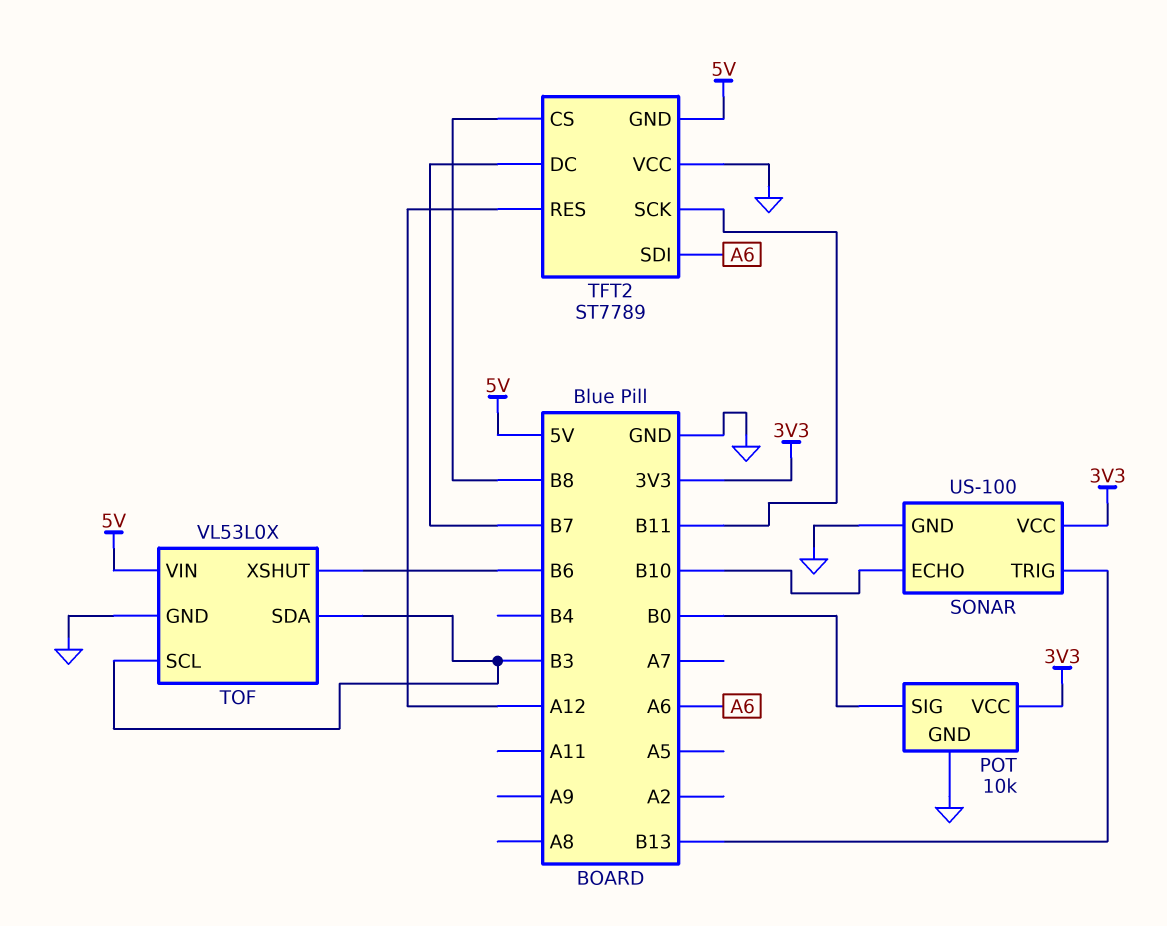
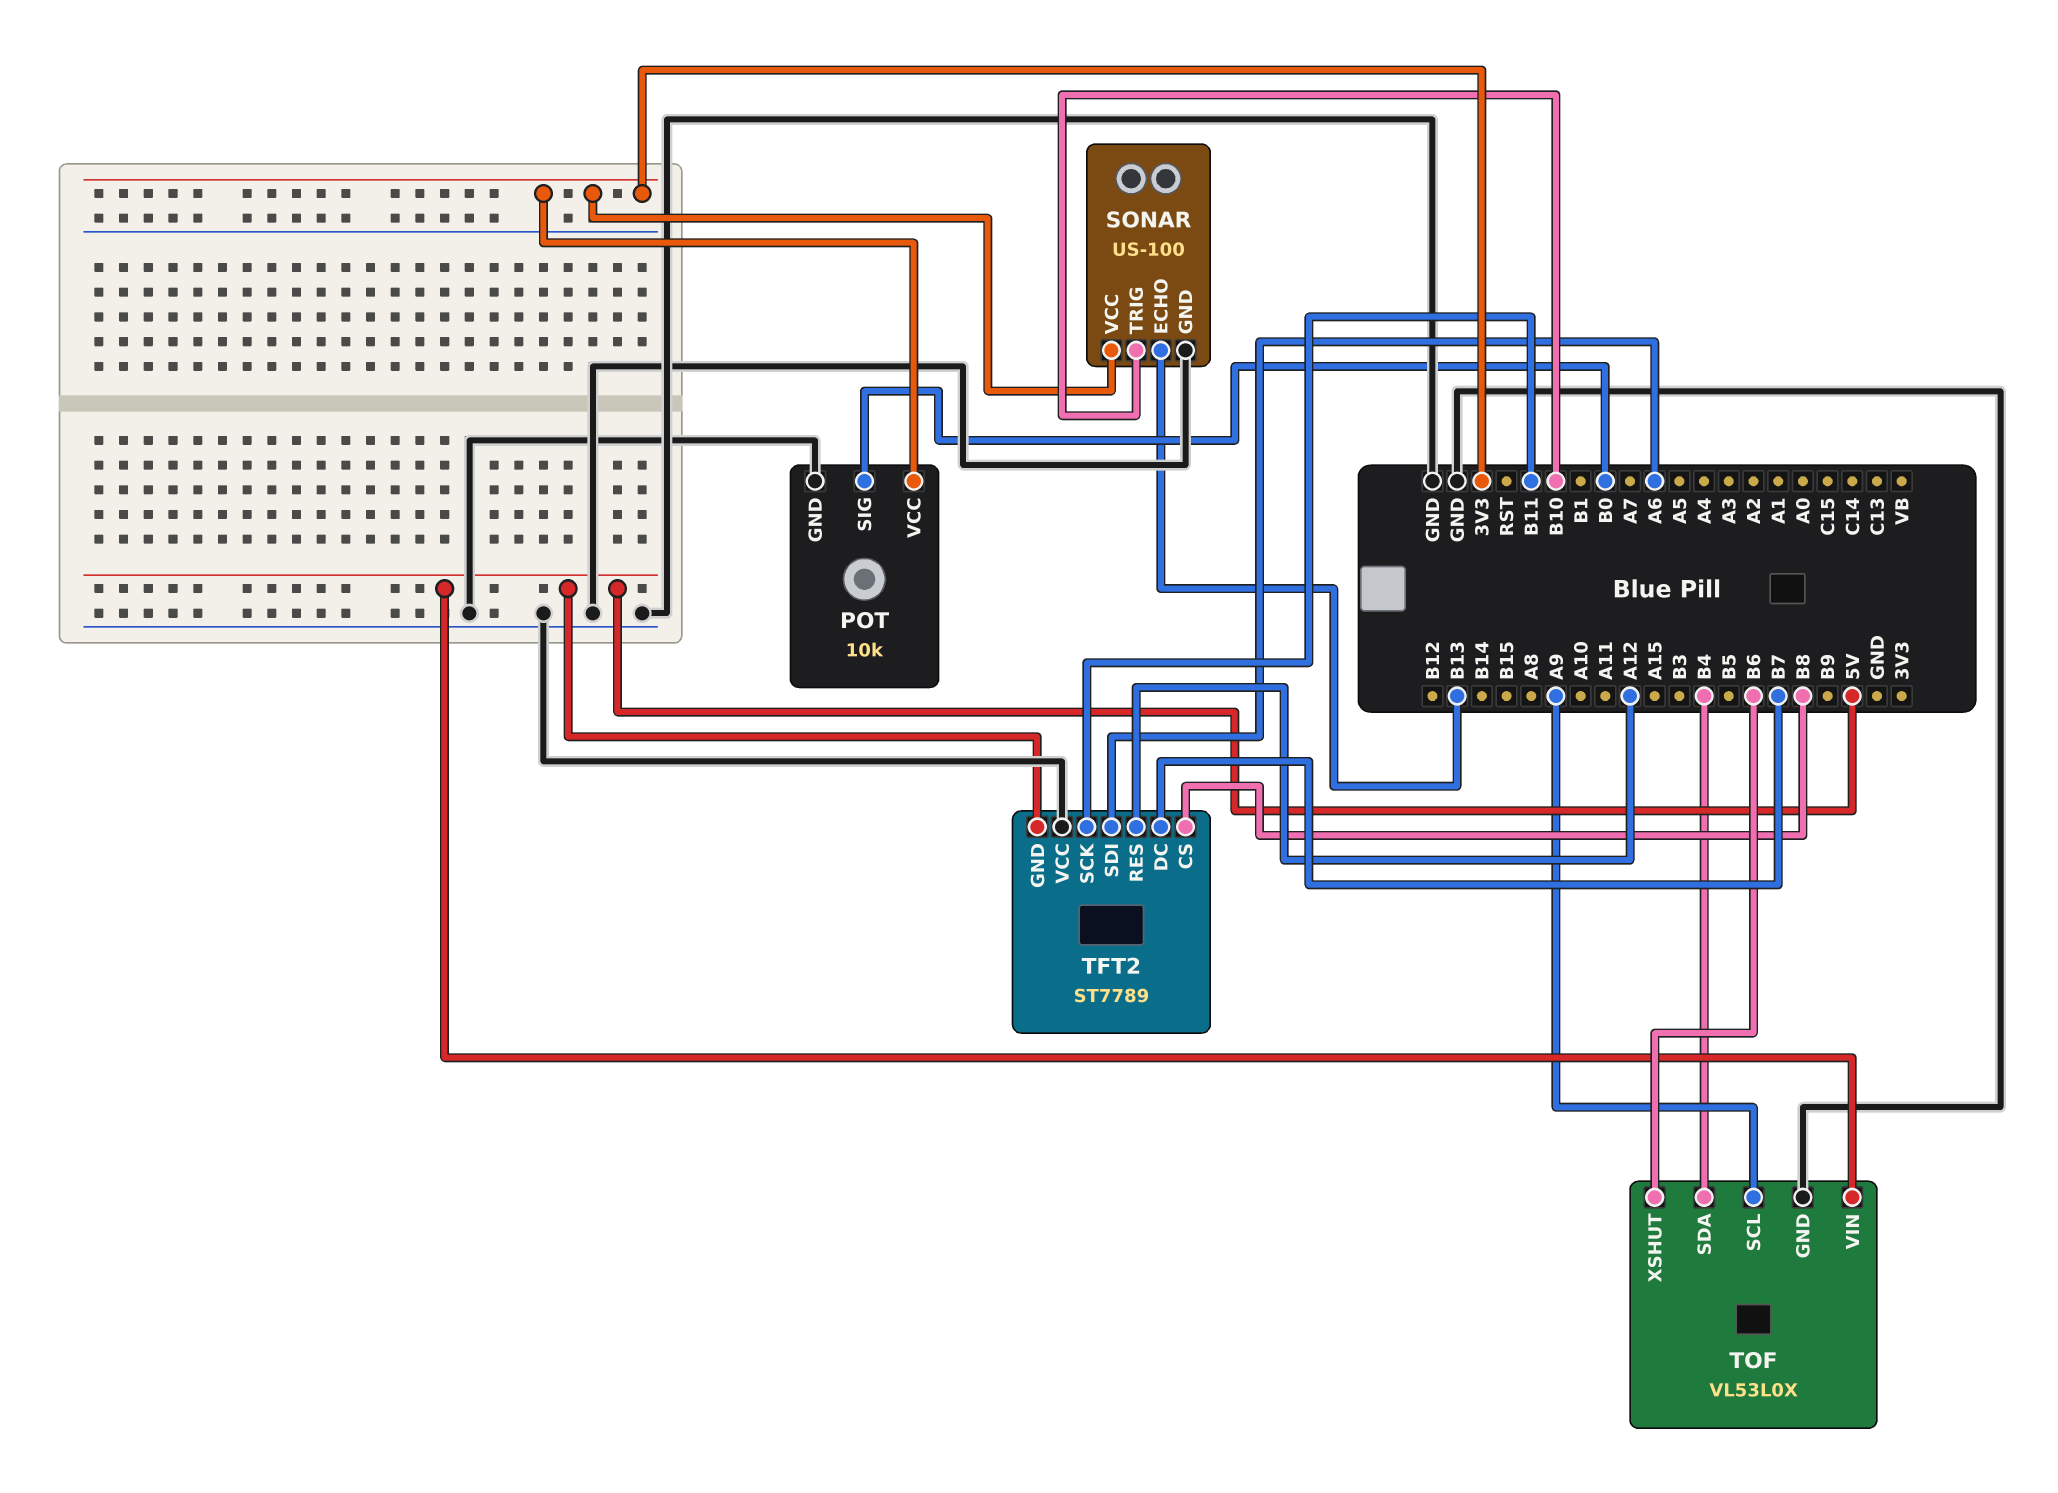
SONAR pin ECHO: B10 -> B13
SONAR pin TRIG: B13 -> B10
TOF pin SCL: B3 -> A9
TOF pin SDA: B3 -> B4

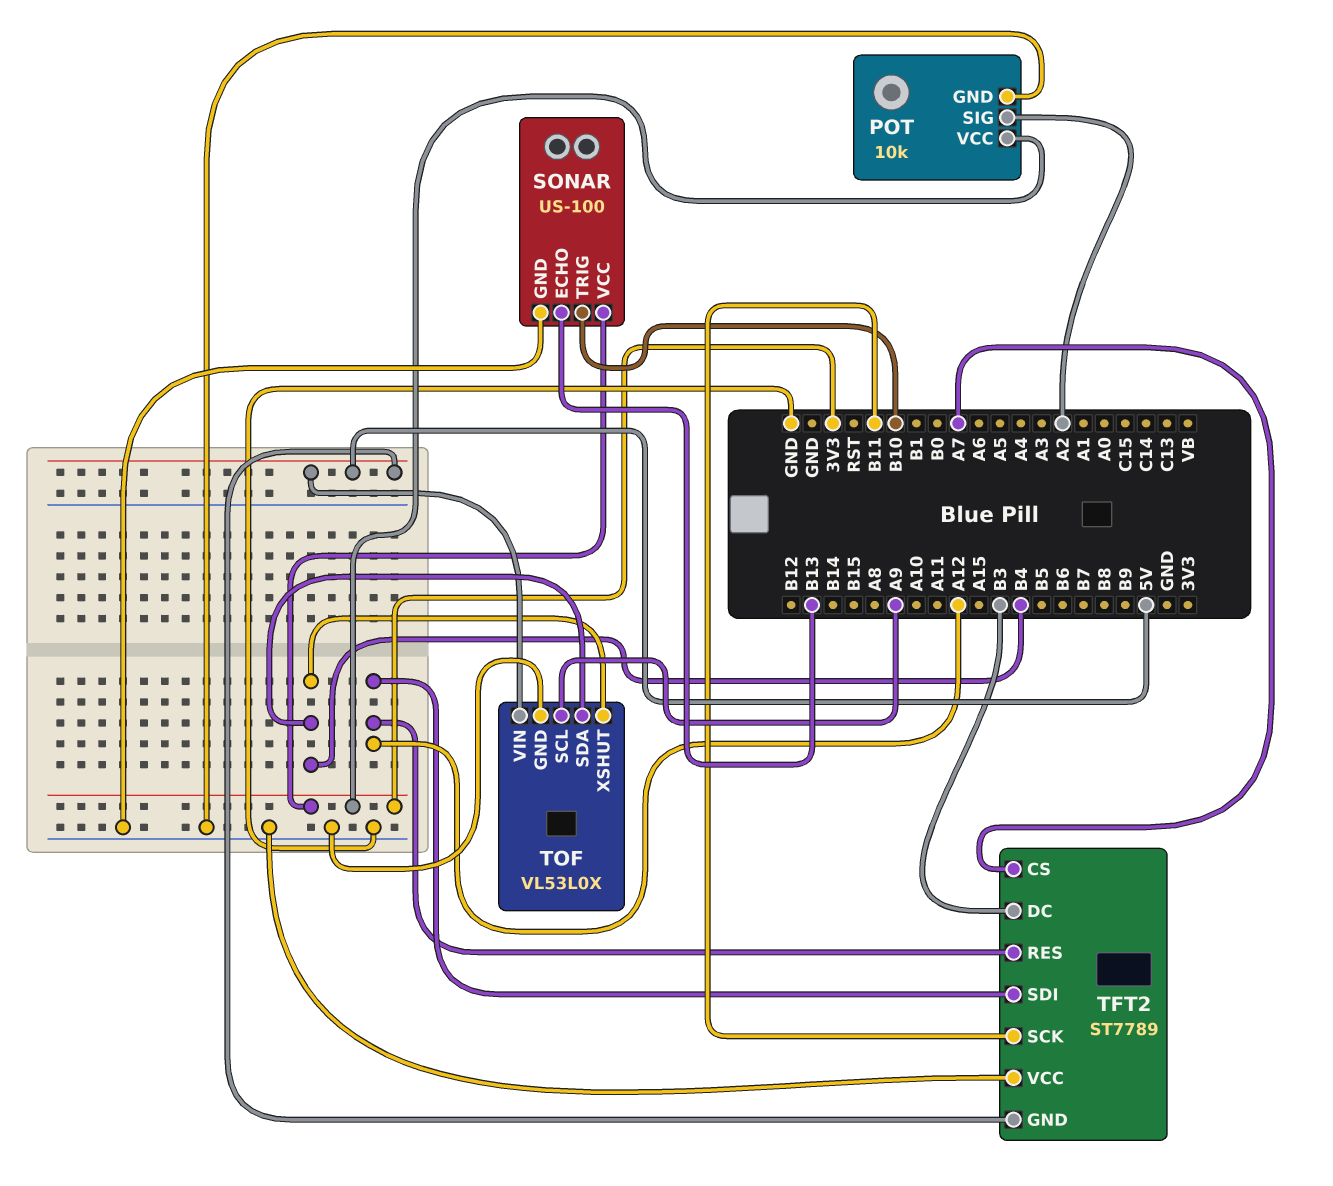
POT pin SIG: B0 -> A2
TFT2 pin CS: B8 -> A7
TFT2 pin DC: B7 -> B3
TFT2 pin SDI: A6 -> A12
TOF pin XSHUT: B6 -> B4

